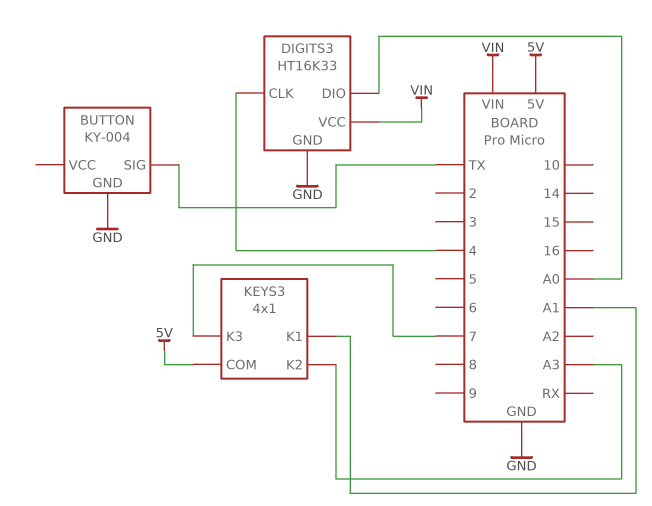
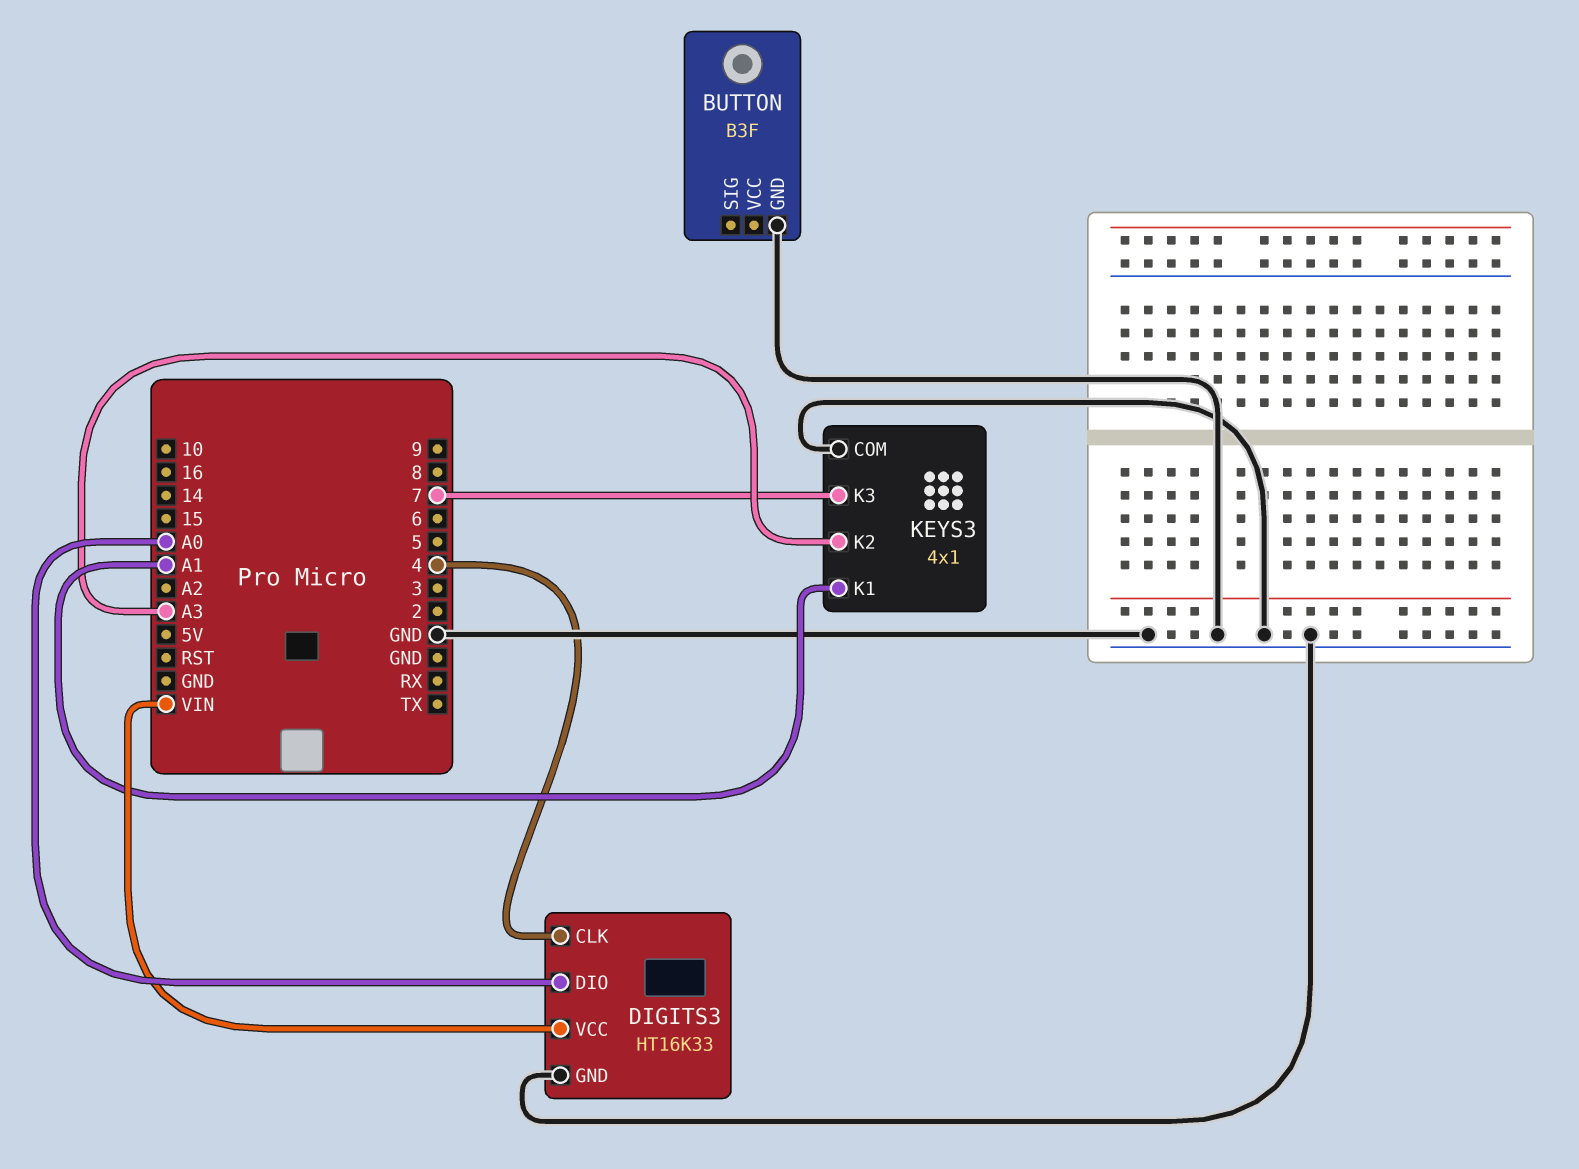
BUTTON: KY-004 -> B3F
BUTTON pin SIG: TX -> none
KEYS3 pin COM: 5V -> GND

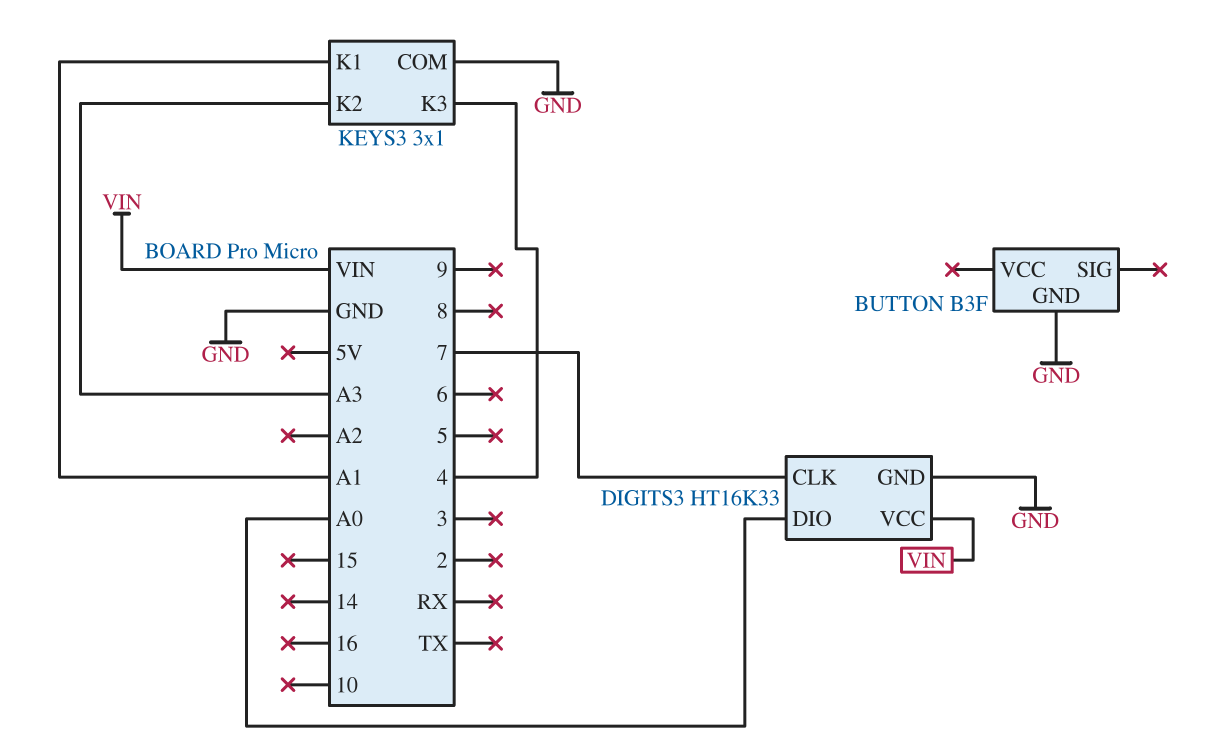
DIGITS3 pin CLK: 4 -> 7
KEYS3: 4x1 -> 3x1
KEYS3 pin K3: 7 -> 4

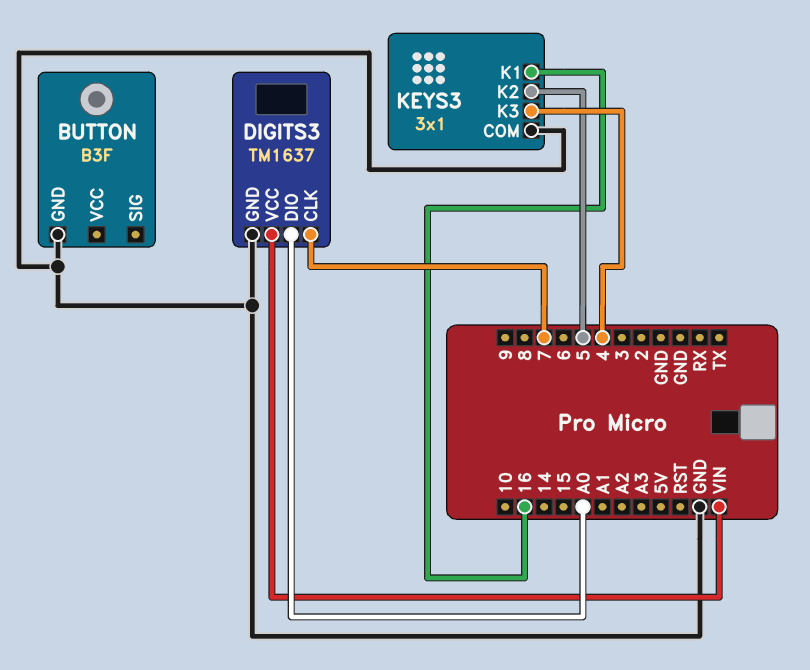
DIGITS3: HT16K33 -> TM1637
KEYS3 pin K1: A1 -> 16
KEYS3 pin K2: A3 -> 5

